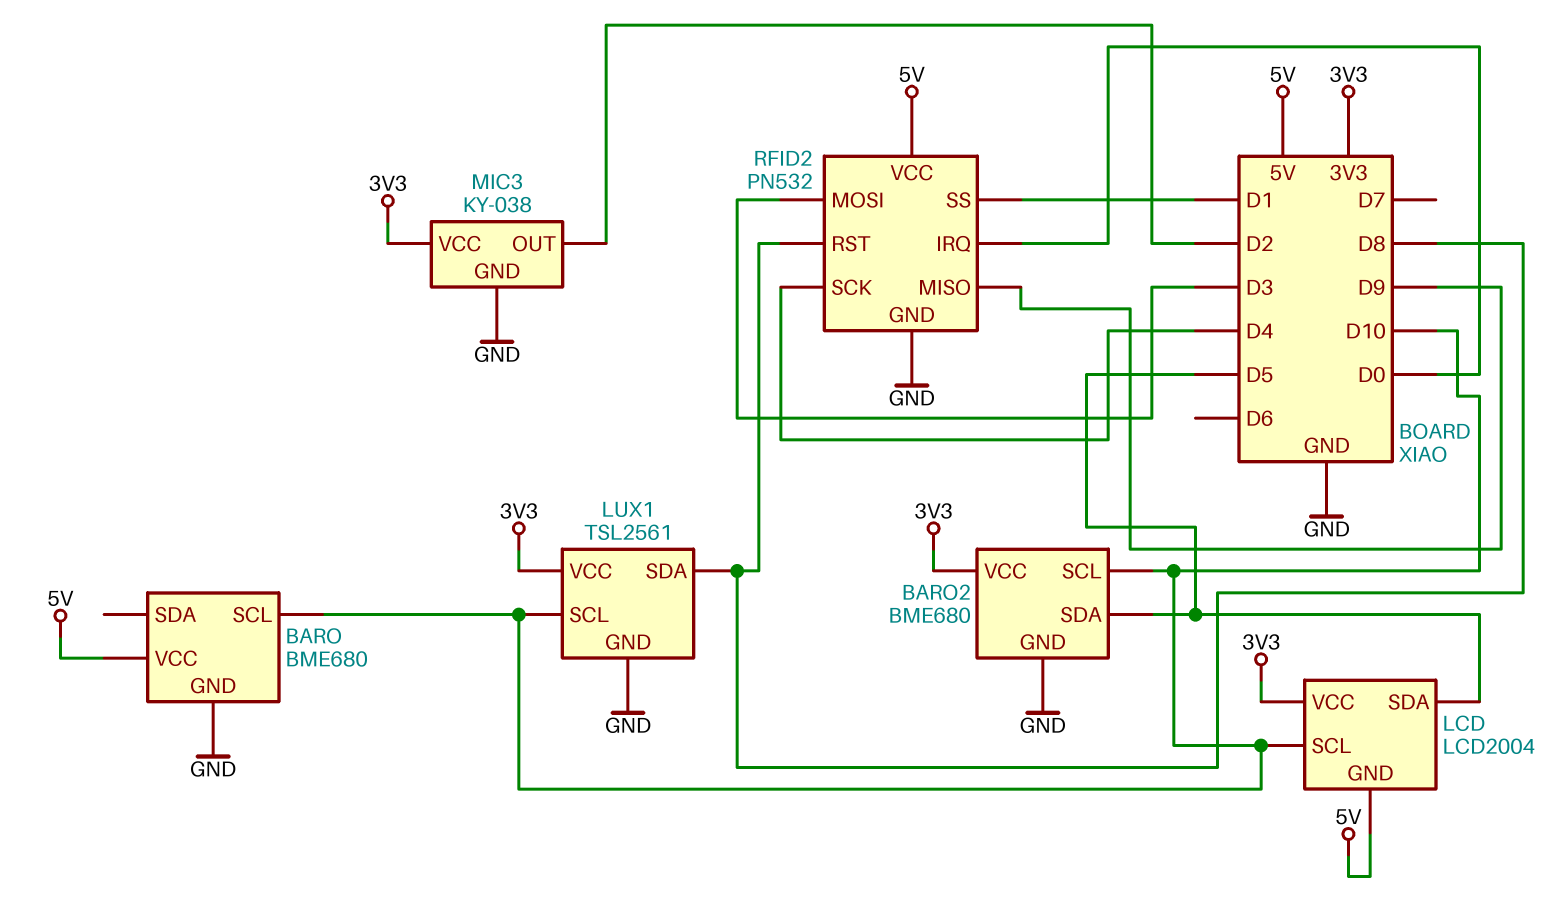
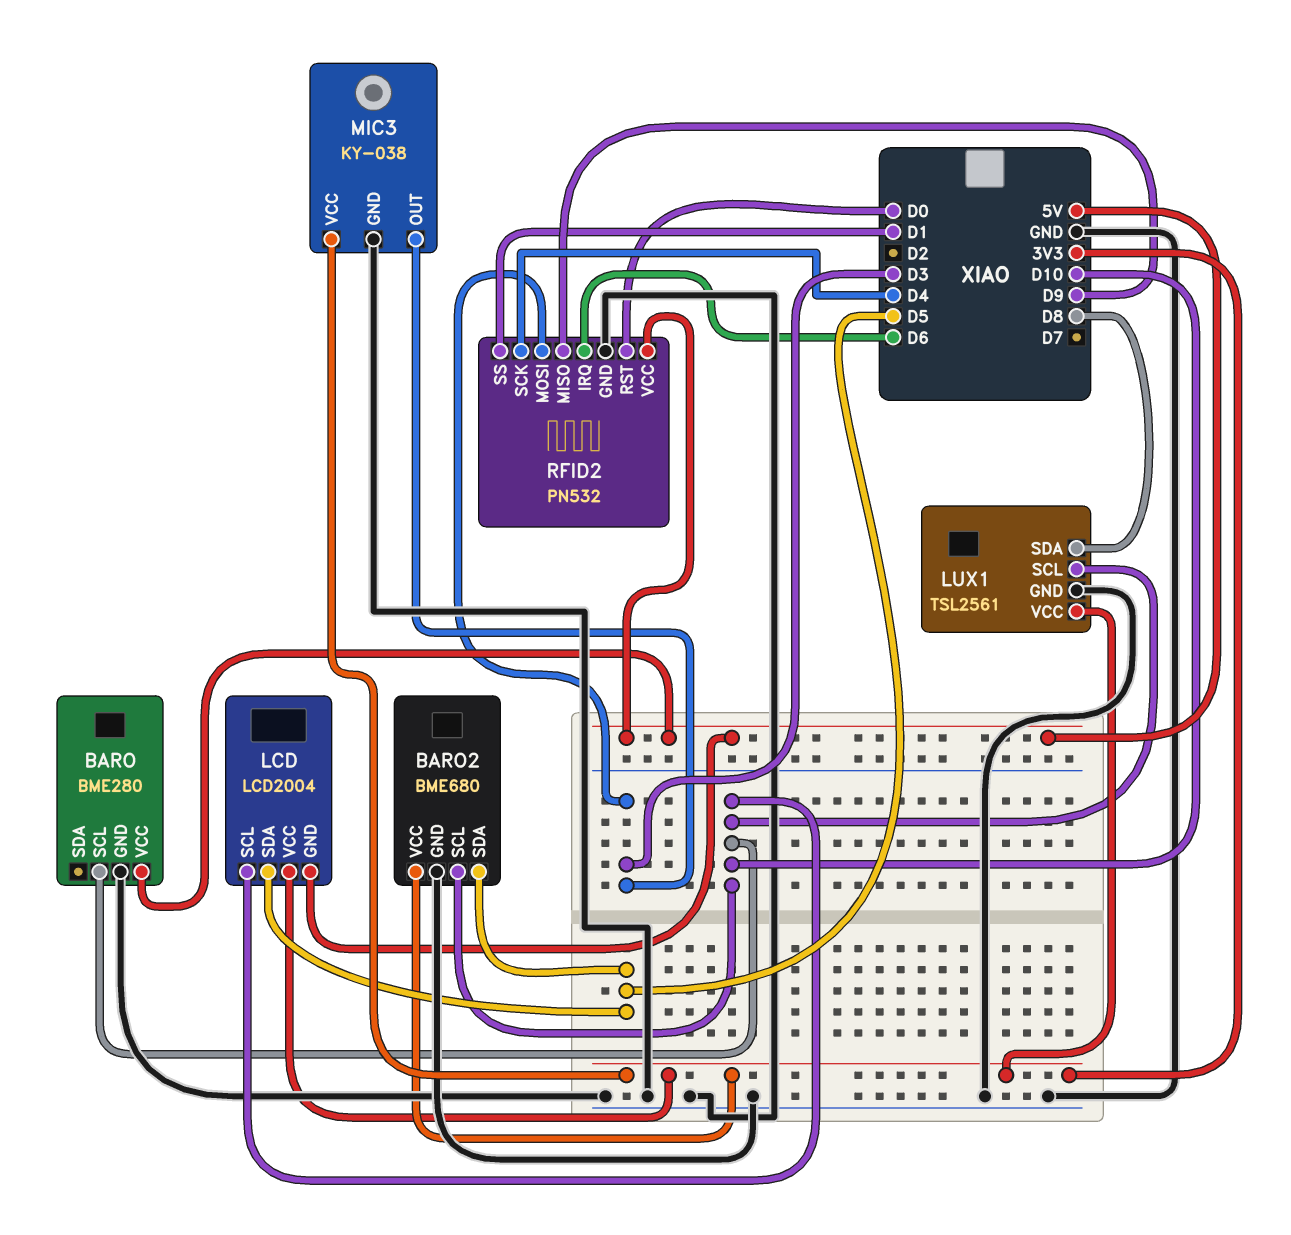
BARO: BME680 -> BME280
MIC3 pin OUT: D2 -> D3
RFID2 pin IRQ: D0 -> D6
RFID2 pin RST: D8 -> D0

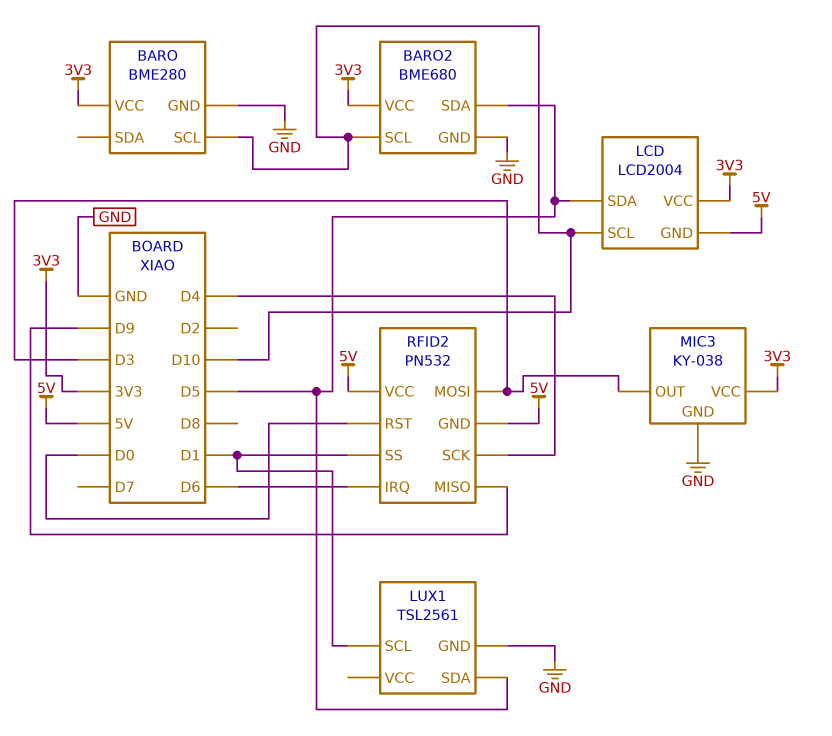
BARO pin VCC: 5V -> 3V3
LUX1 pin SCL: D10 -> D1
LUX1 pin SDA: D8 -> D5
LUX1 pin VCC: 3V3 -> none
RFID2 pin GND: GND -> 5V

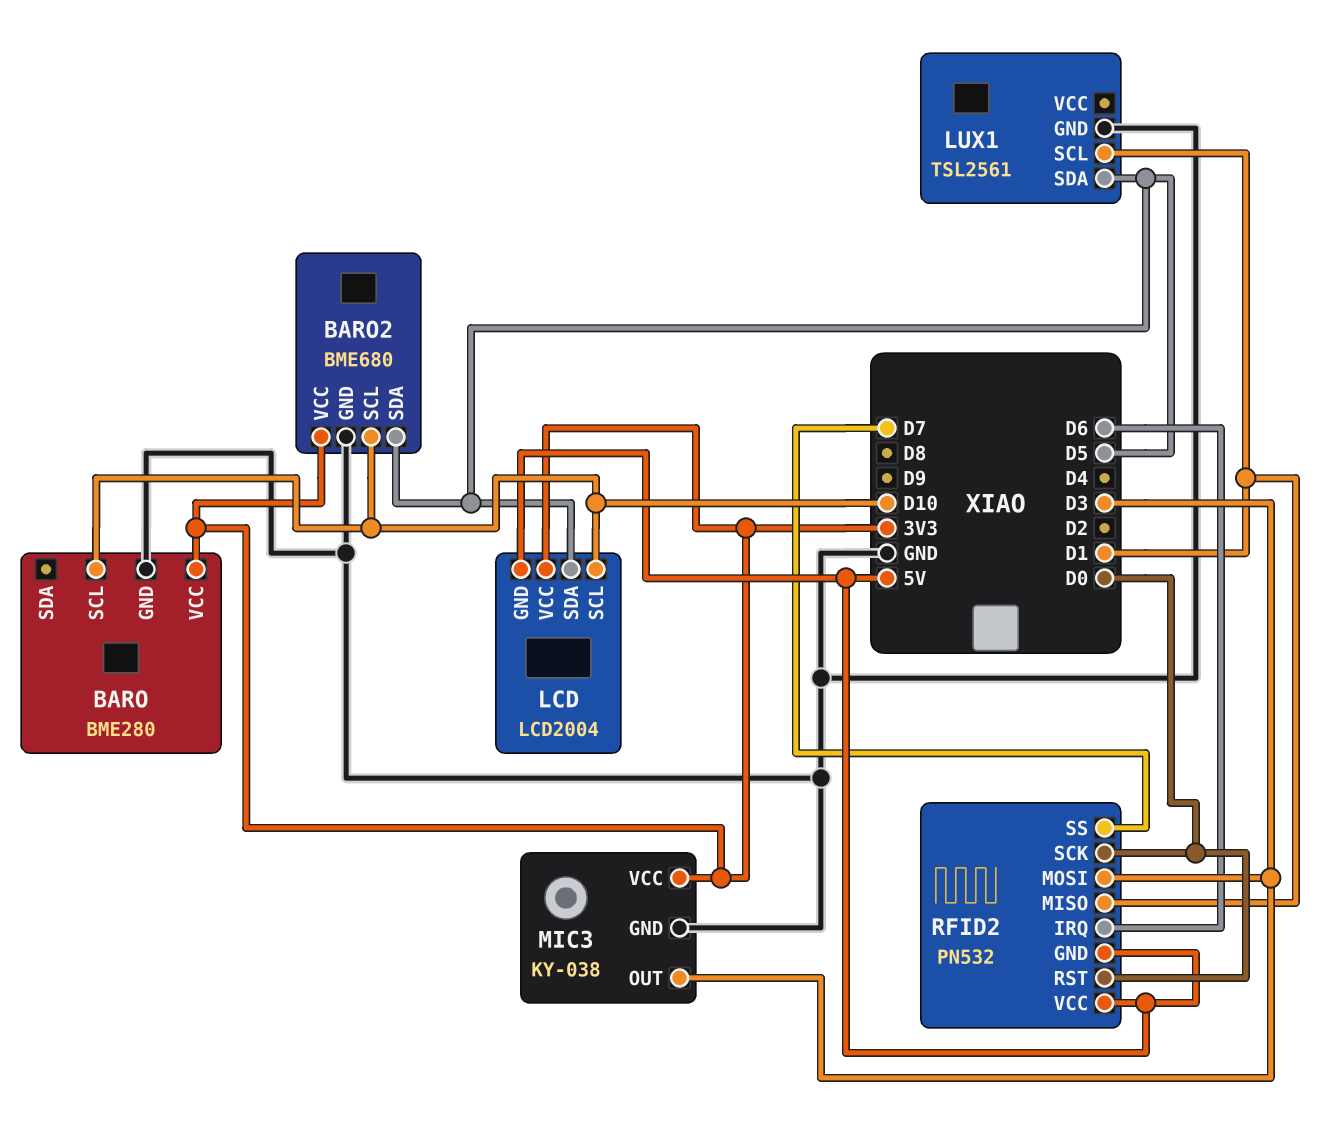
RFID2 pin MISO: D9 -> D1
RFID2 pin SCK: D4 -> D0
RFID2 pin SS: D1 -> D7

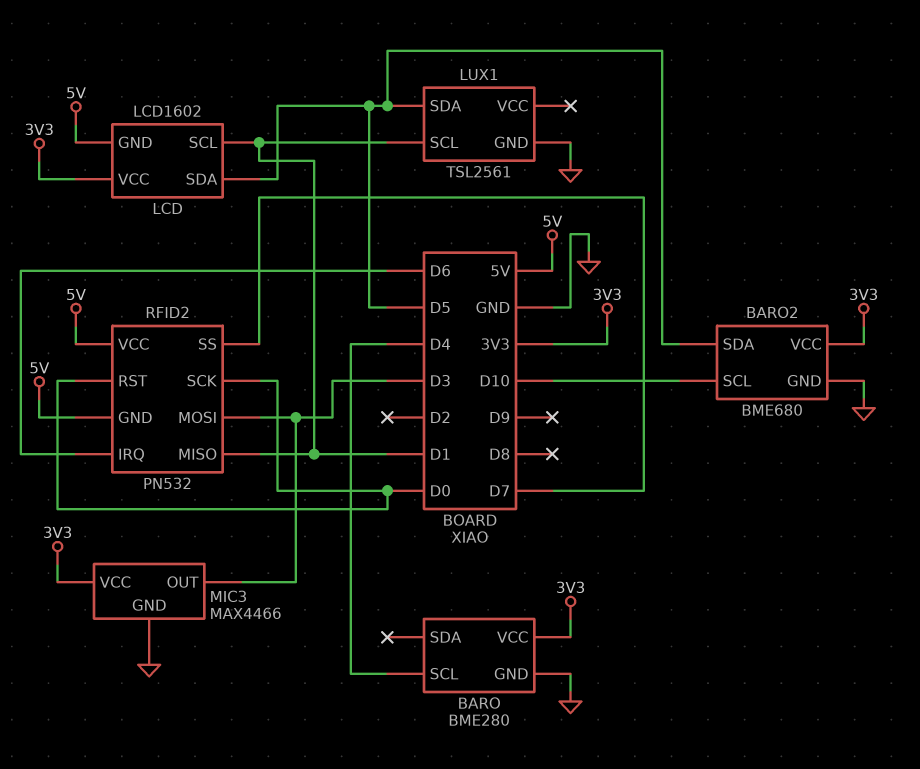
BARO pin SCL: D10 -> D4
LCD: LCD2004 -> LCD1602
LCD pin SCL: D10 -> D1
MIC3: KY-038 -> MAX4466

